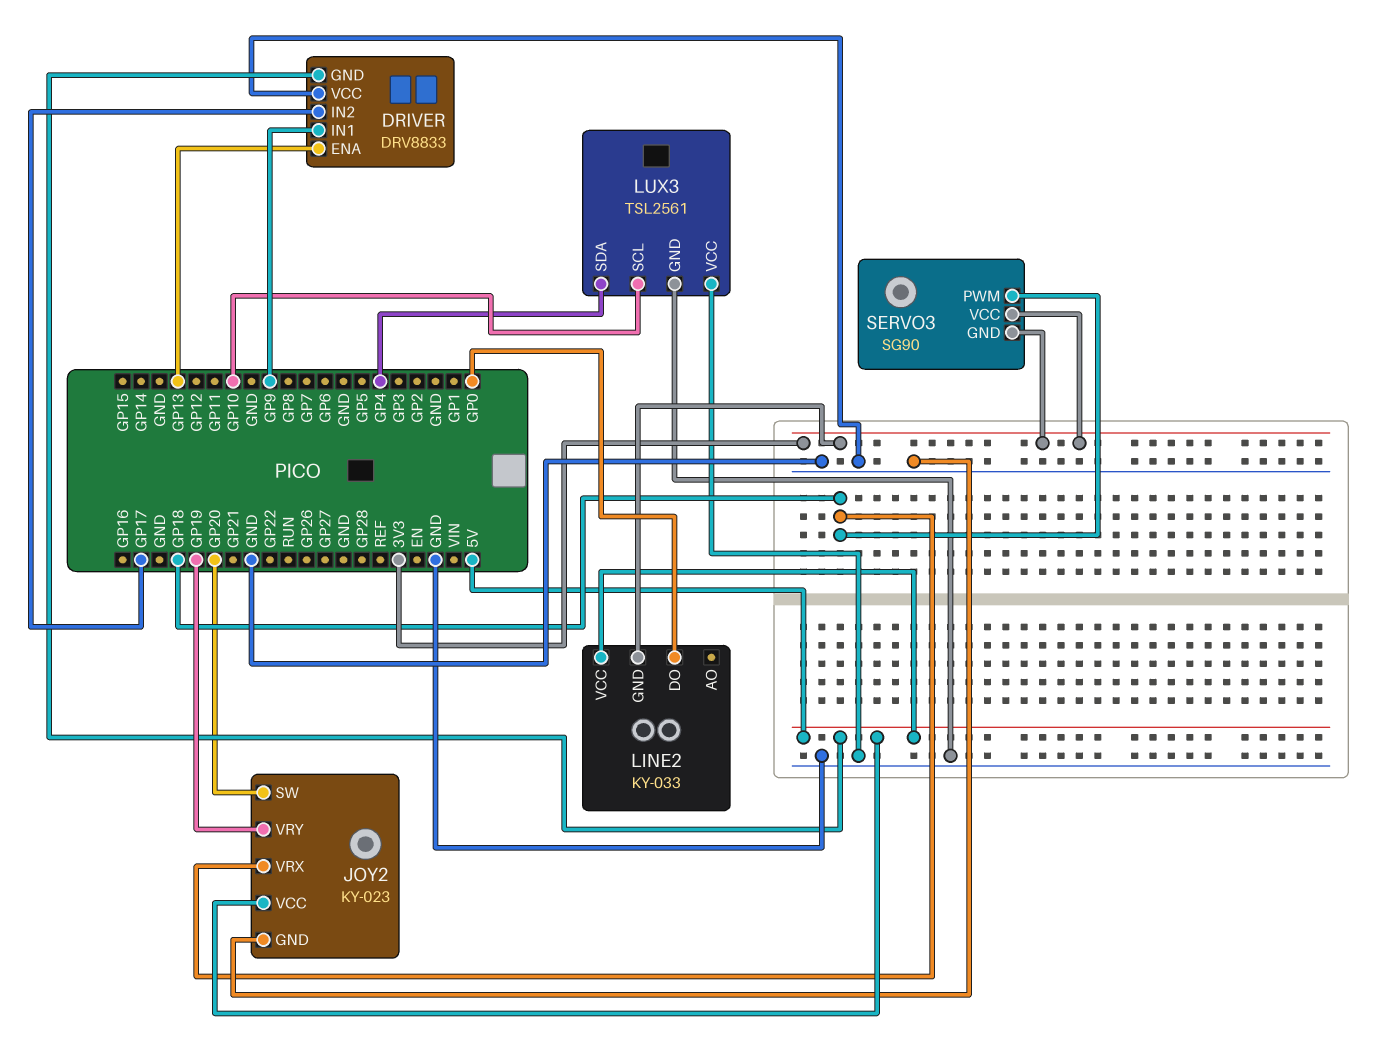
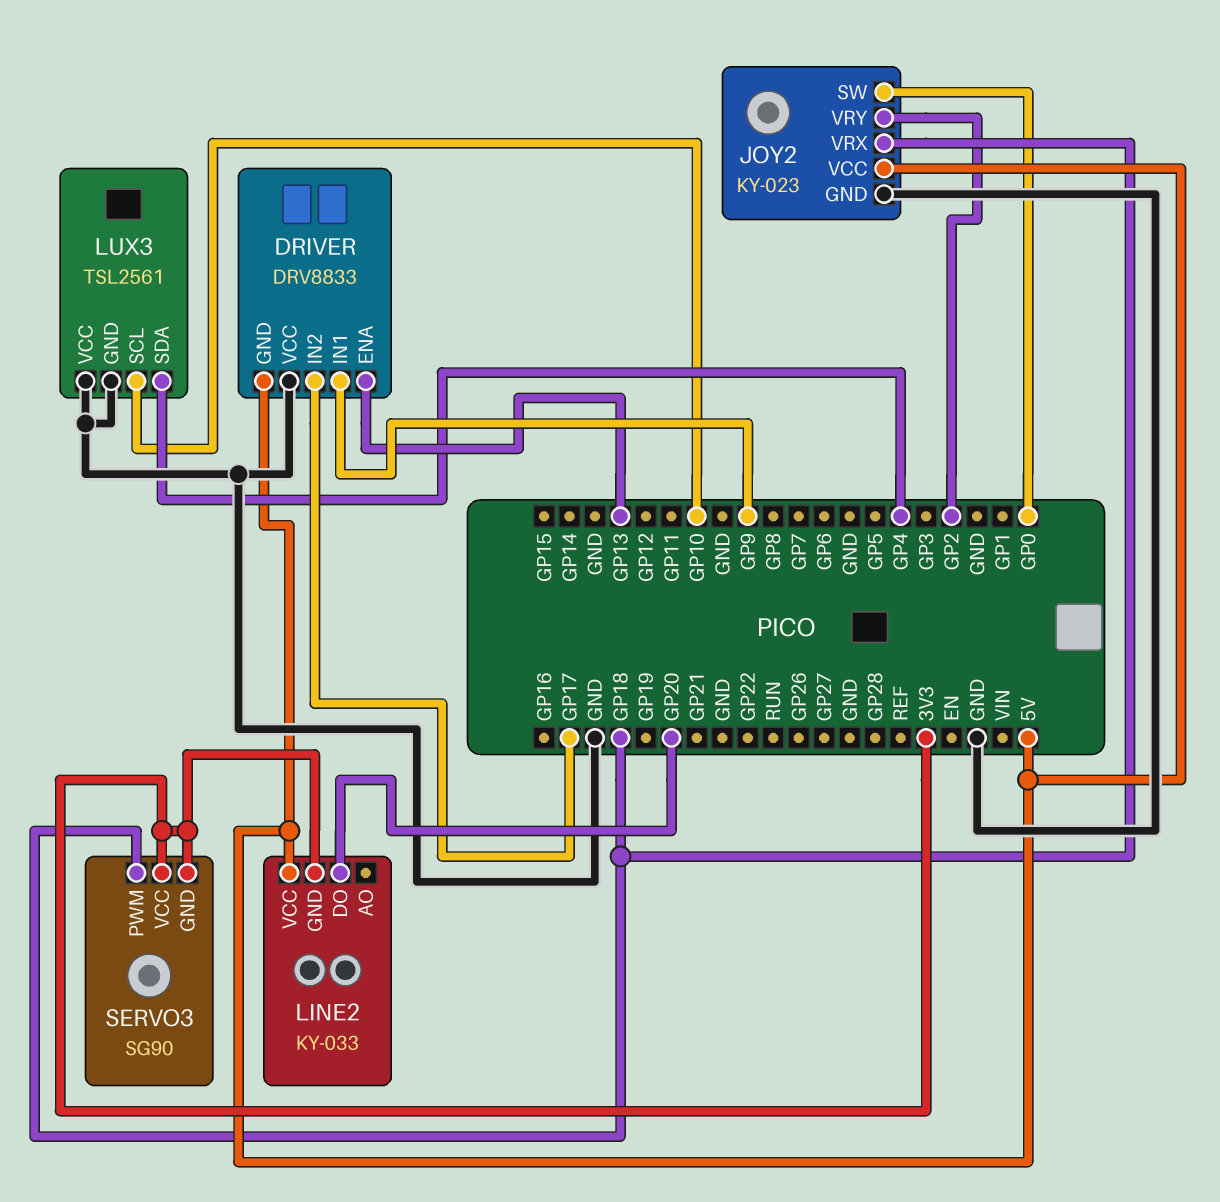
JOY2 pin SW: GP20 -> GP0
JOY2 pin VRY: GP19 -> GP2
LINE2 pin DO: GP0 -> GP20

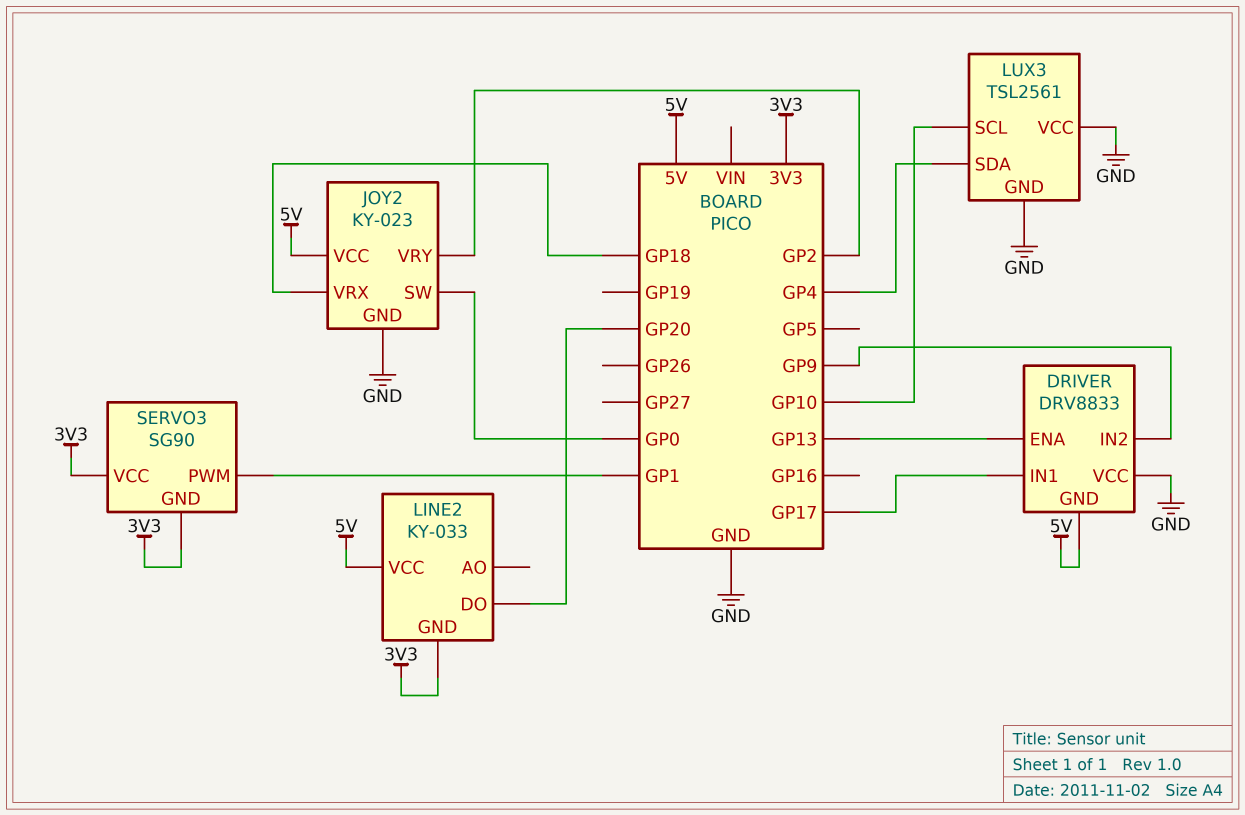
DRIVER pin IN1: GP9 -> GP17
DRIVER pin IN2: GP17 -> GP9
SERVO3 pin PWM: GP18 -> GP1

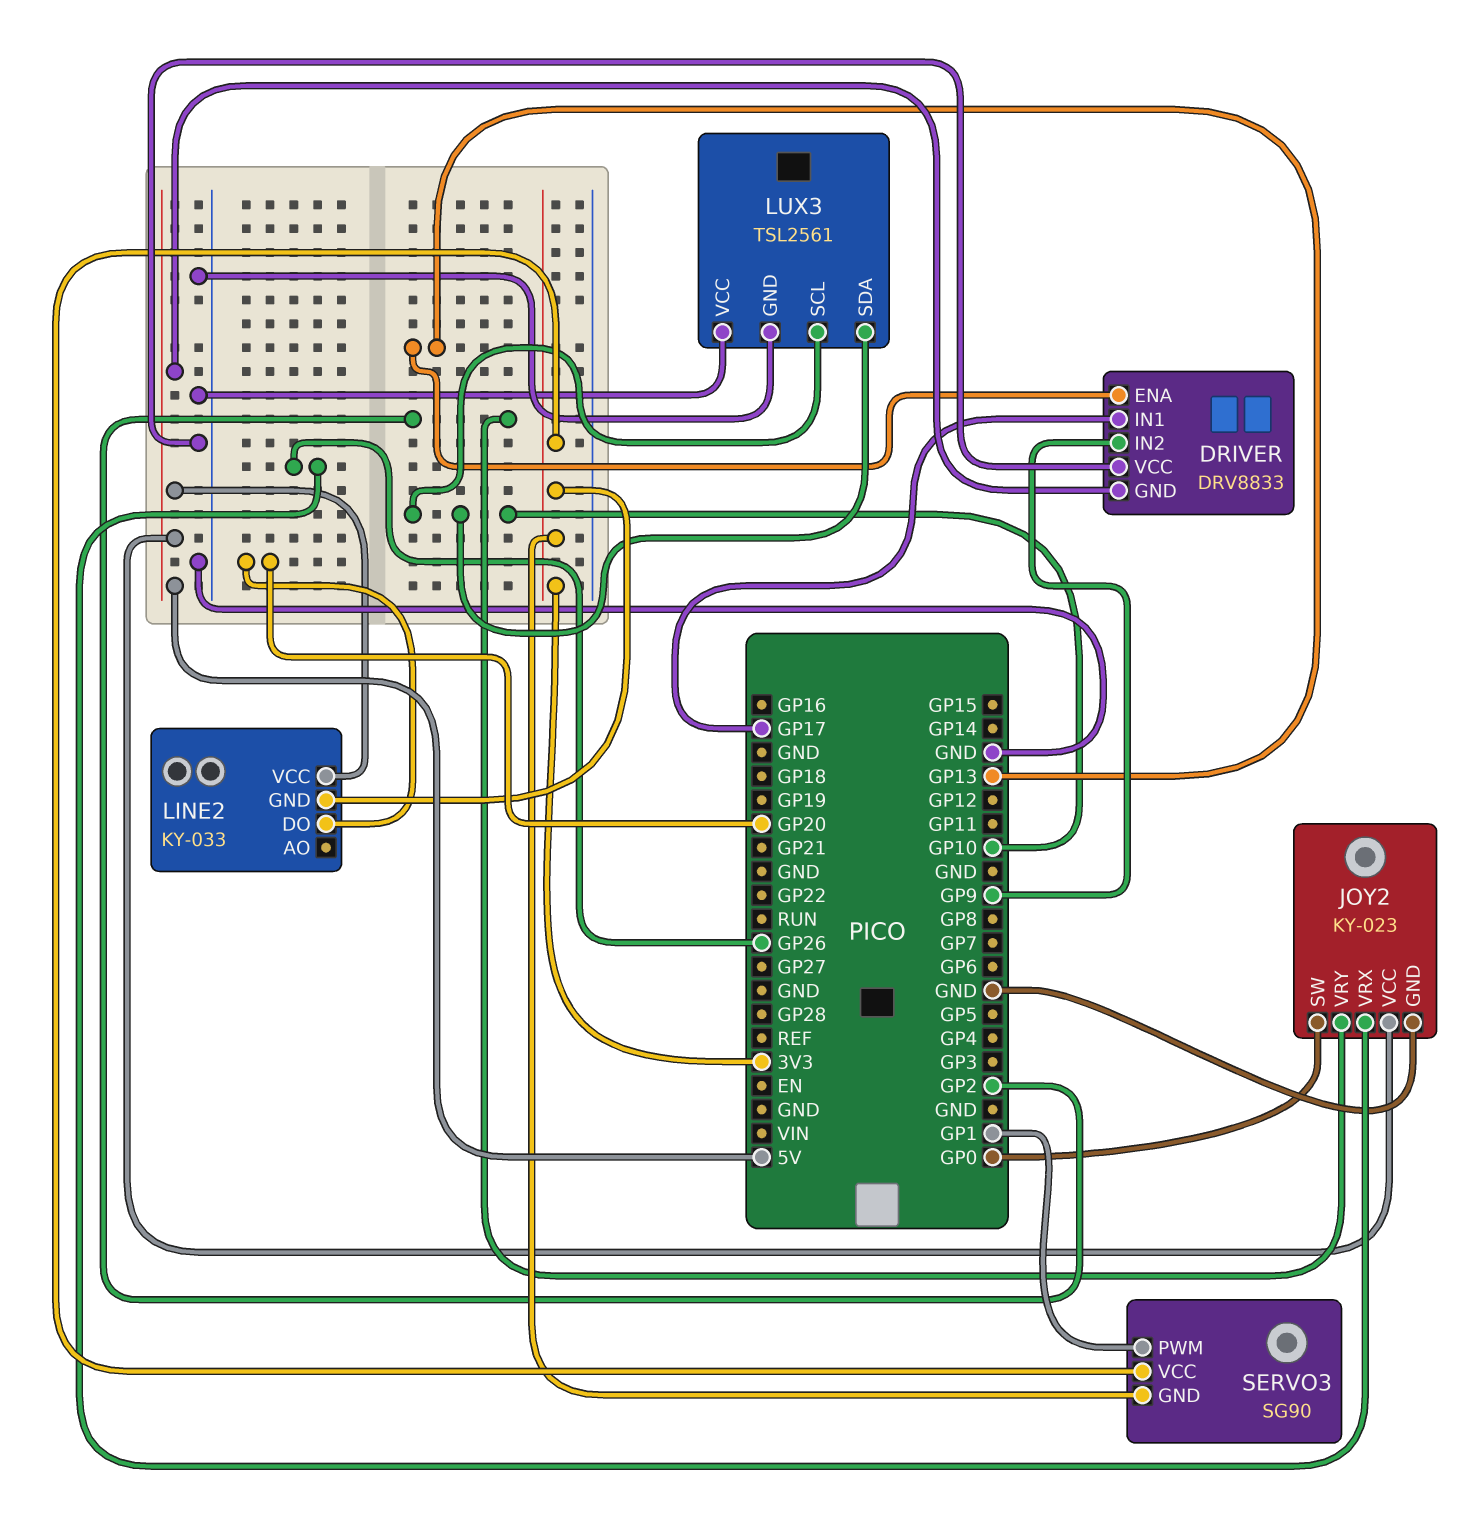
JOY2 pin VRX: GP18 -> GP26
LUX3 pin SDA: GP4 -> GP10

